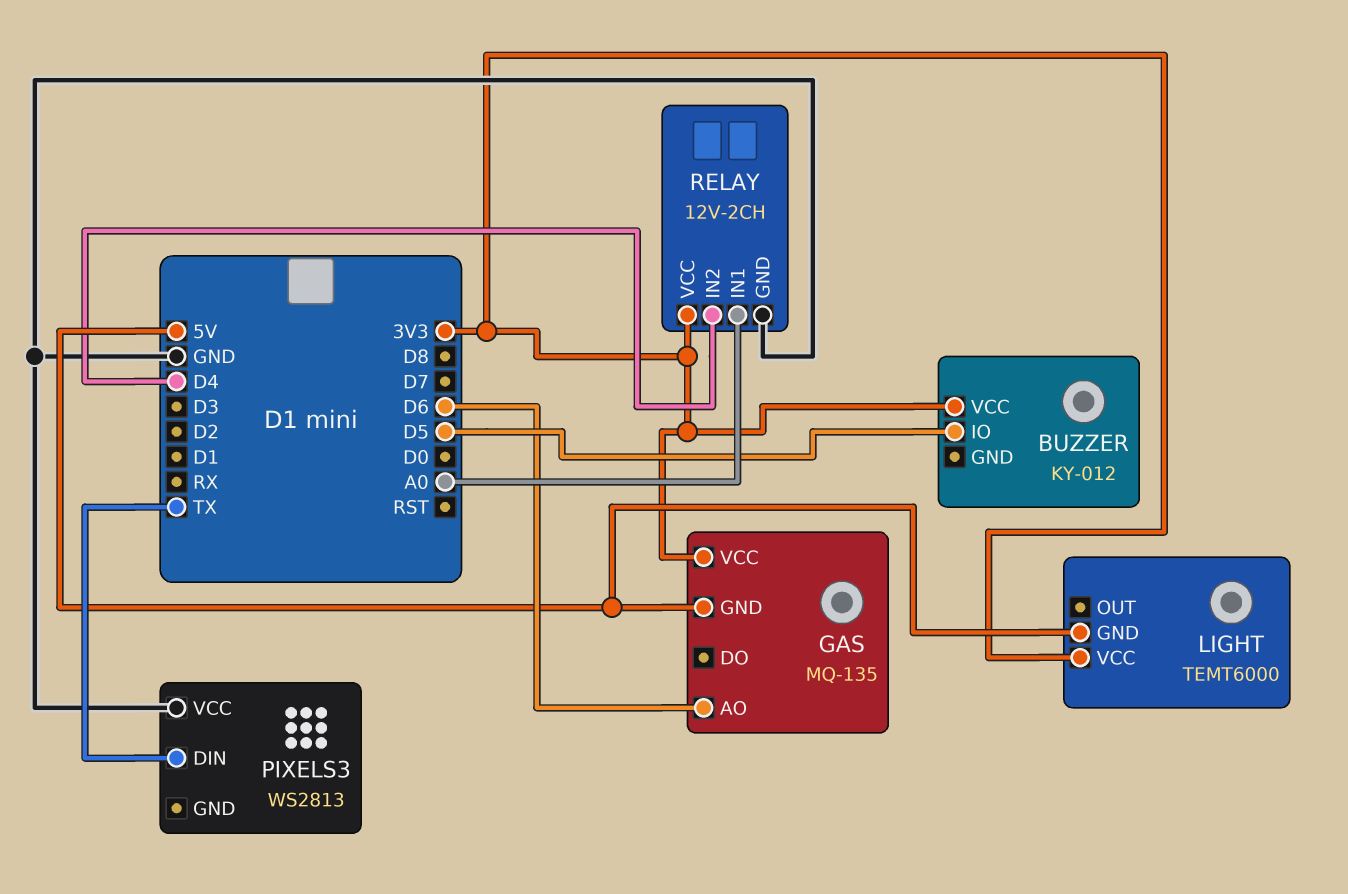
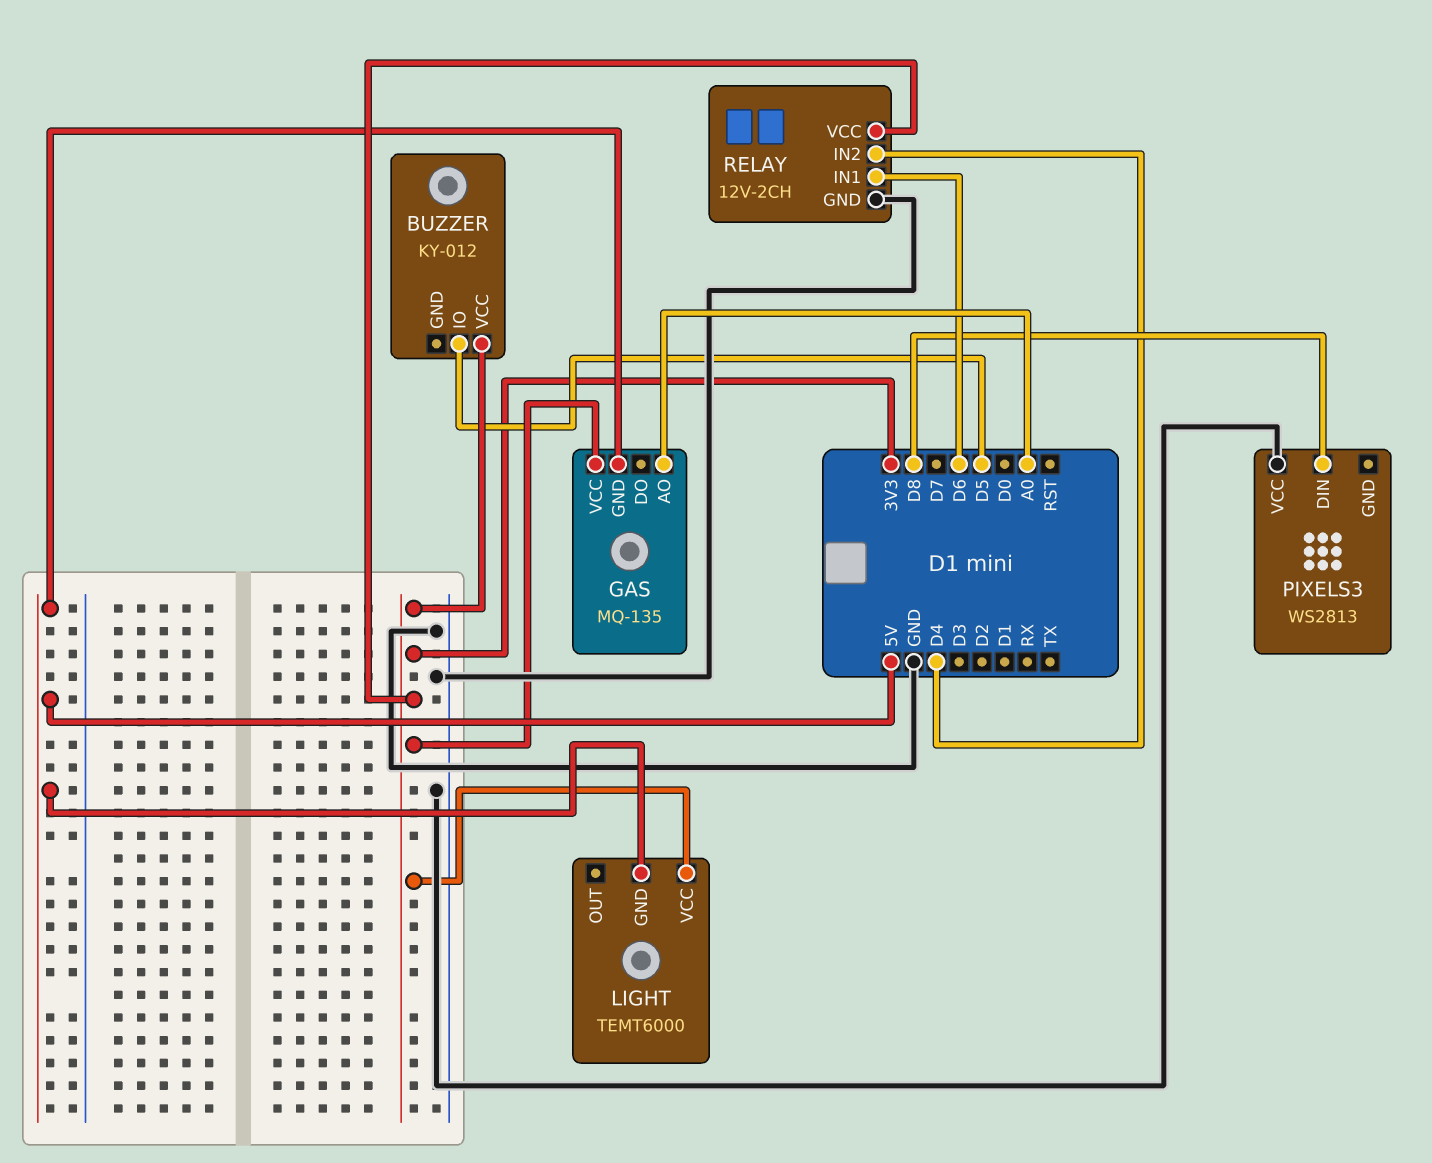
GAS pin AO: D6 -> A0
PIXELS3 pin DIN: TX -> D8
RELAY pin IN1: A0 -> D6

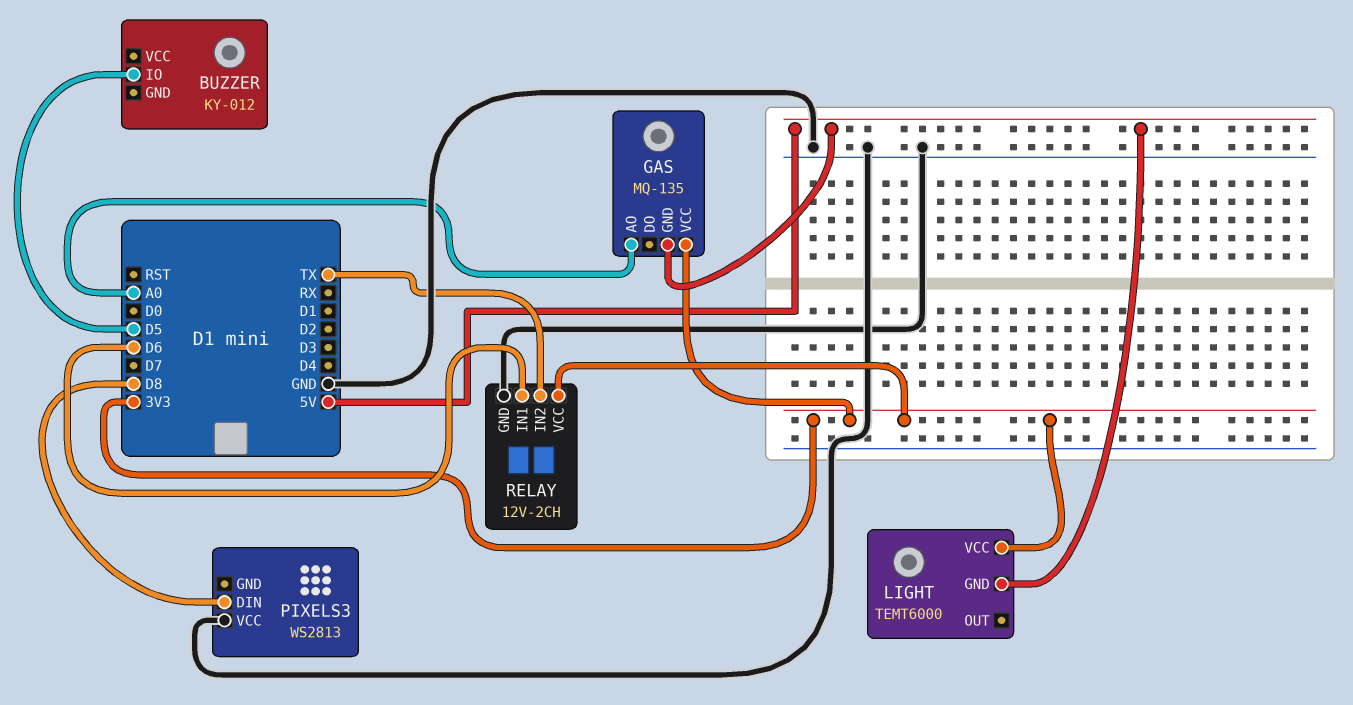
BUZZER pin VCC: 3V3 -> none
RELAY pin IN2: D4 -> TX

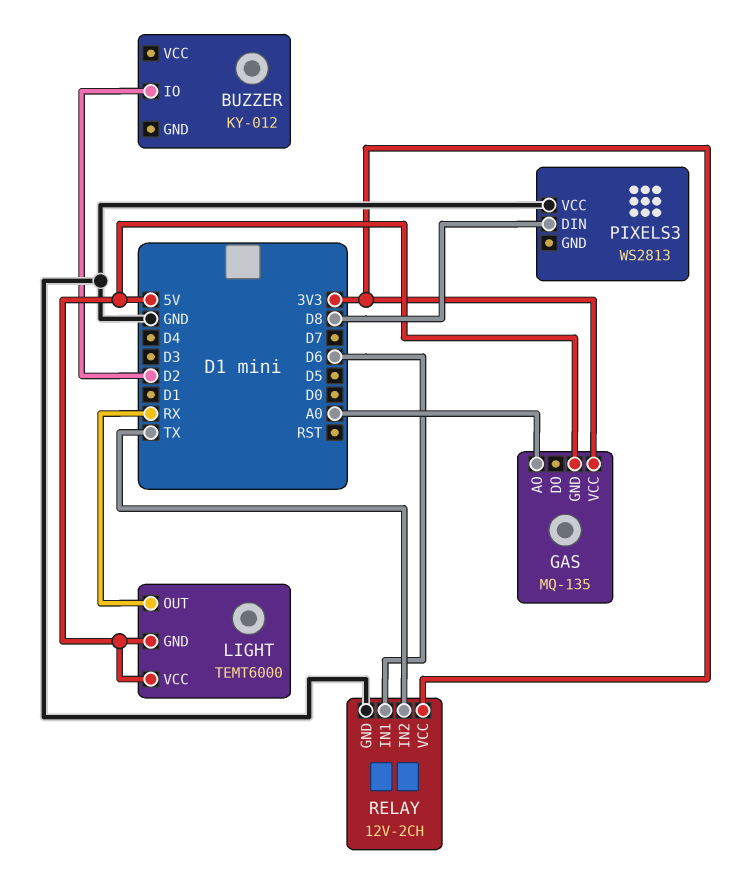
BUZZER pin IO: D5 -> D2
LIGHT pin OUT: none -> RX
LIGHT pin VCC: 3V3 -> 5V

